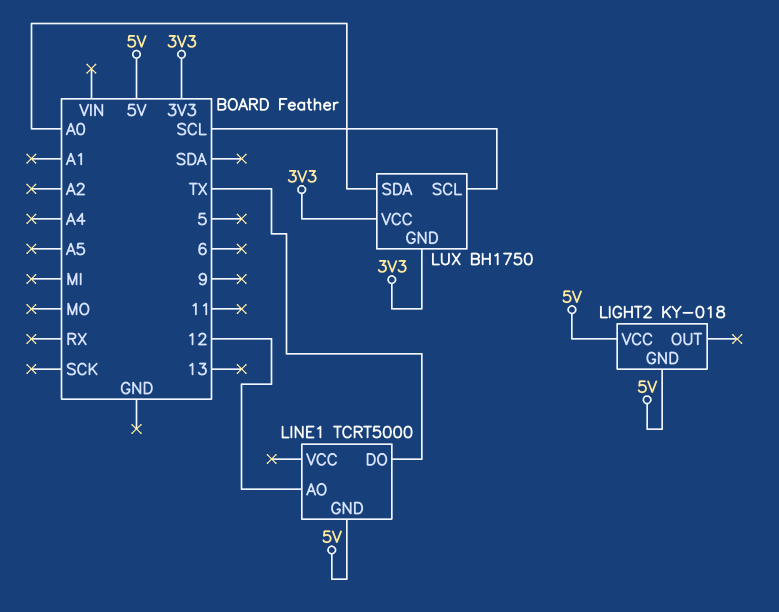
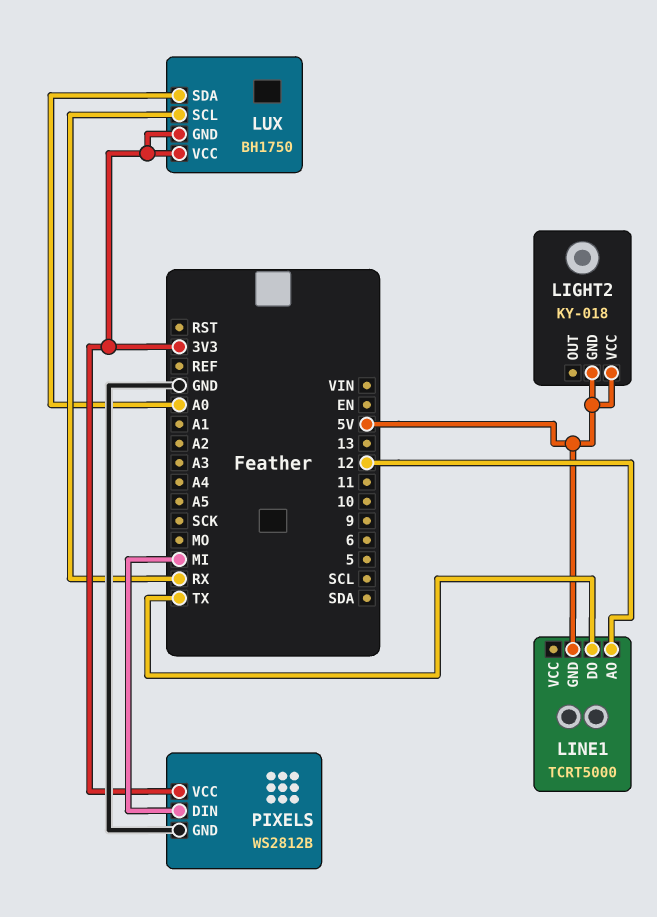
LUX pin SCL: SCL -> RX
PIXELS: none -> WS2812B
PIXELS pin DIN: none -> MI
PIXELS pin GND: none -> GND
PIXELS pin VCC: none -> 3V3

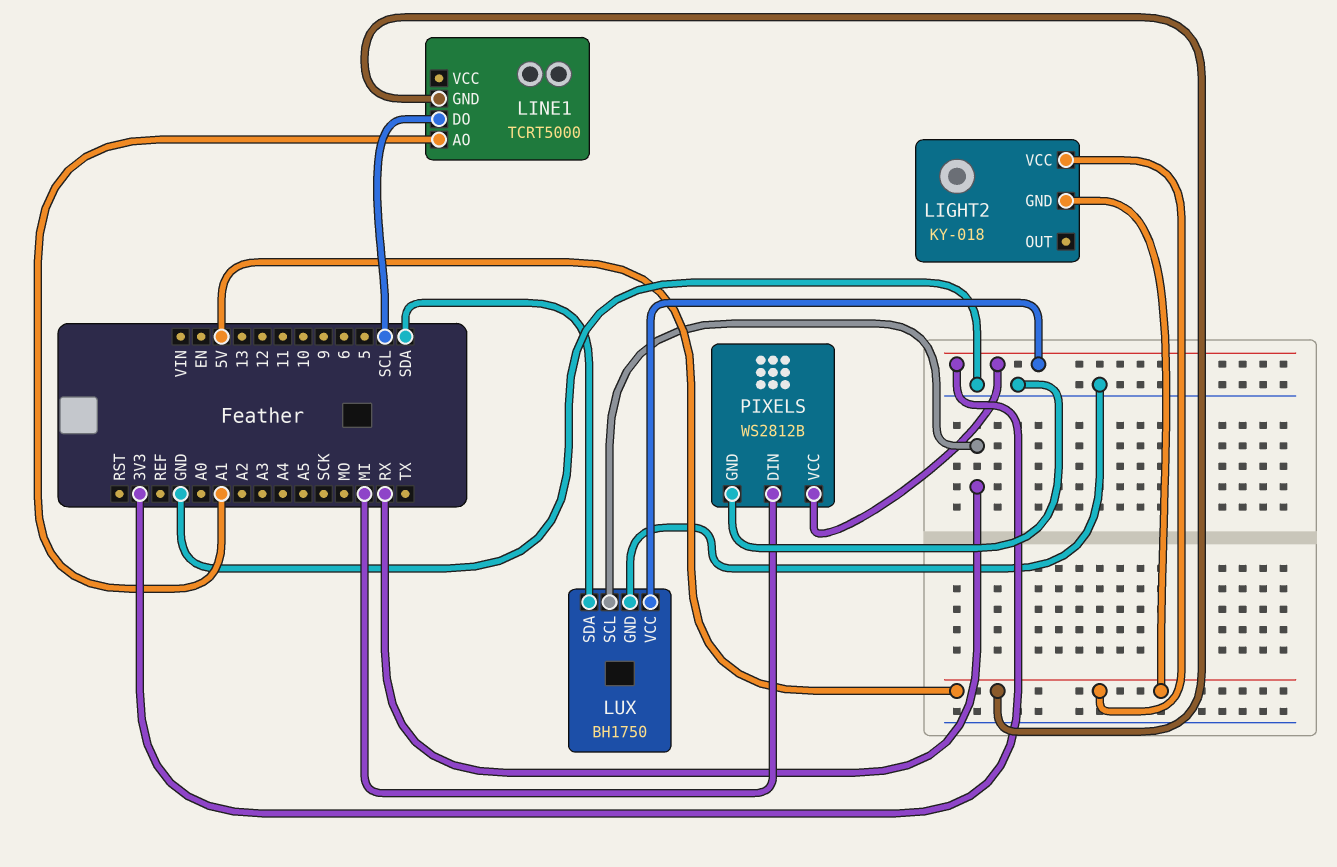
LINE1 pin AO: 12 -> A1
LINE1 pin DO: TX -> SCL
LUX pin GND: 3V3 -> GND
LUX pin SDA: A0 -> SDA

